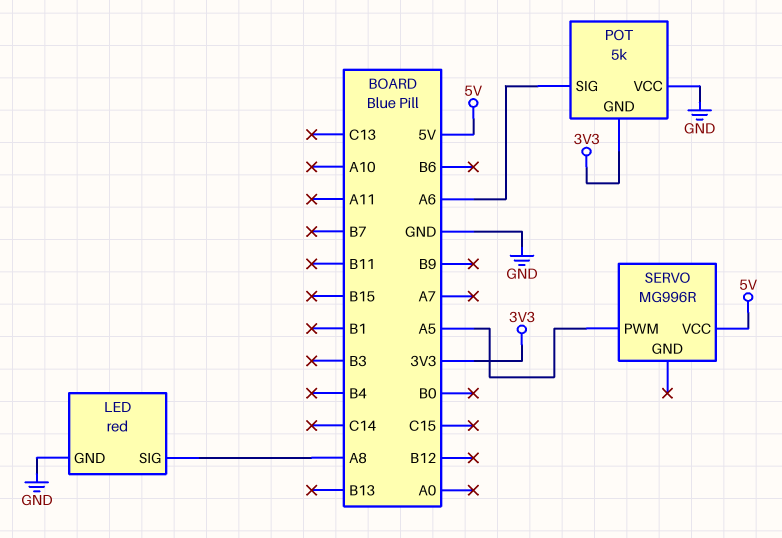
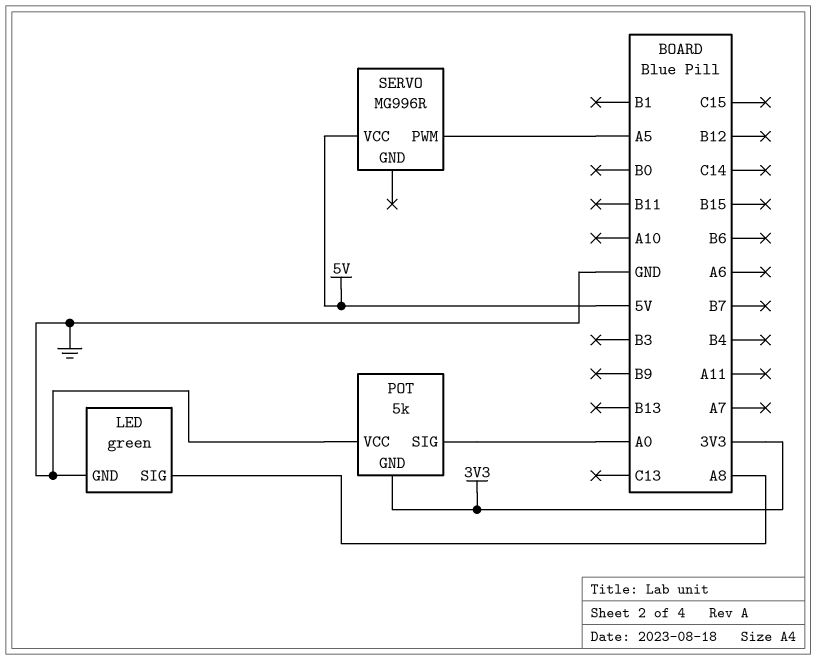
LED: red -> green
POT pin SIG: A6 -> A0

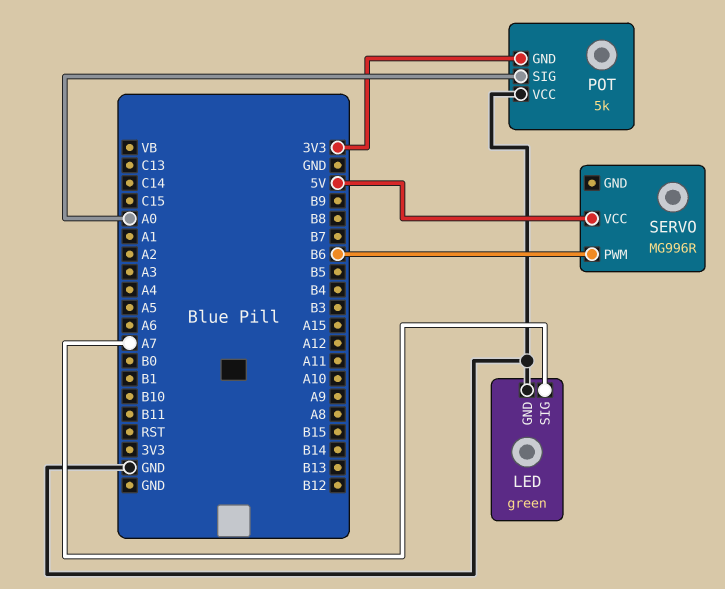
LED pin SIG: A8 -> A7
SERVO pin PWM: A5 -> B6

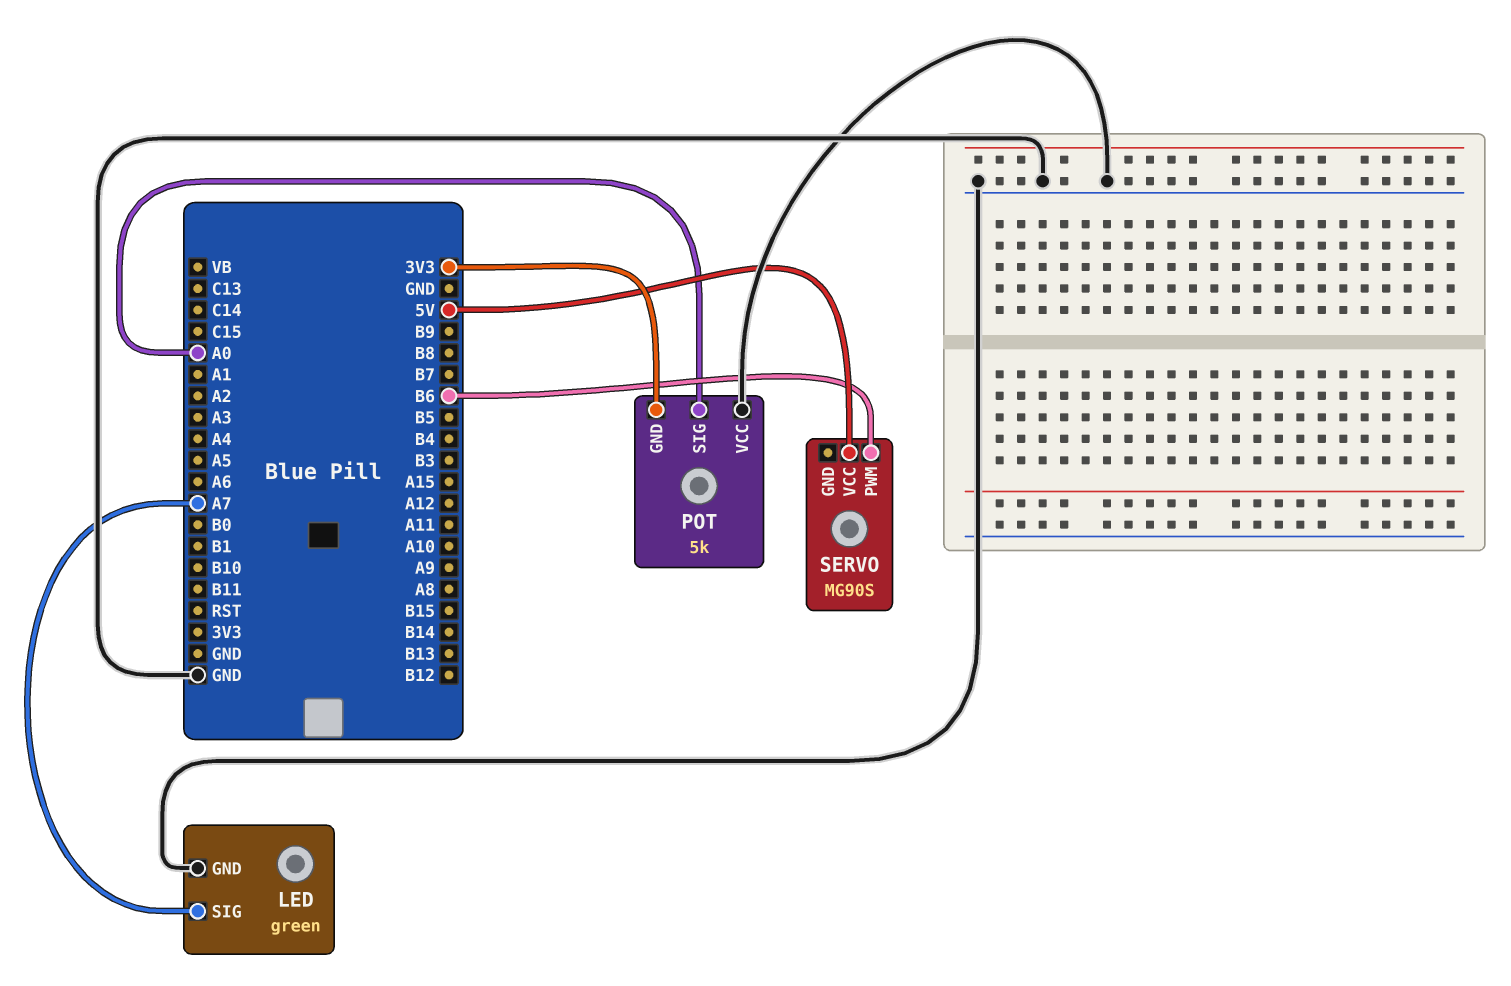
SERVO: MG996R -> MG90S

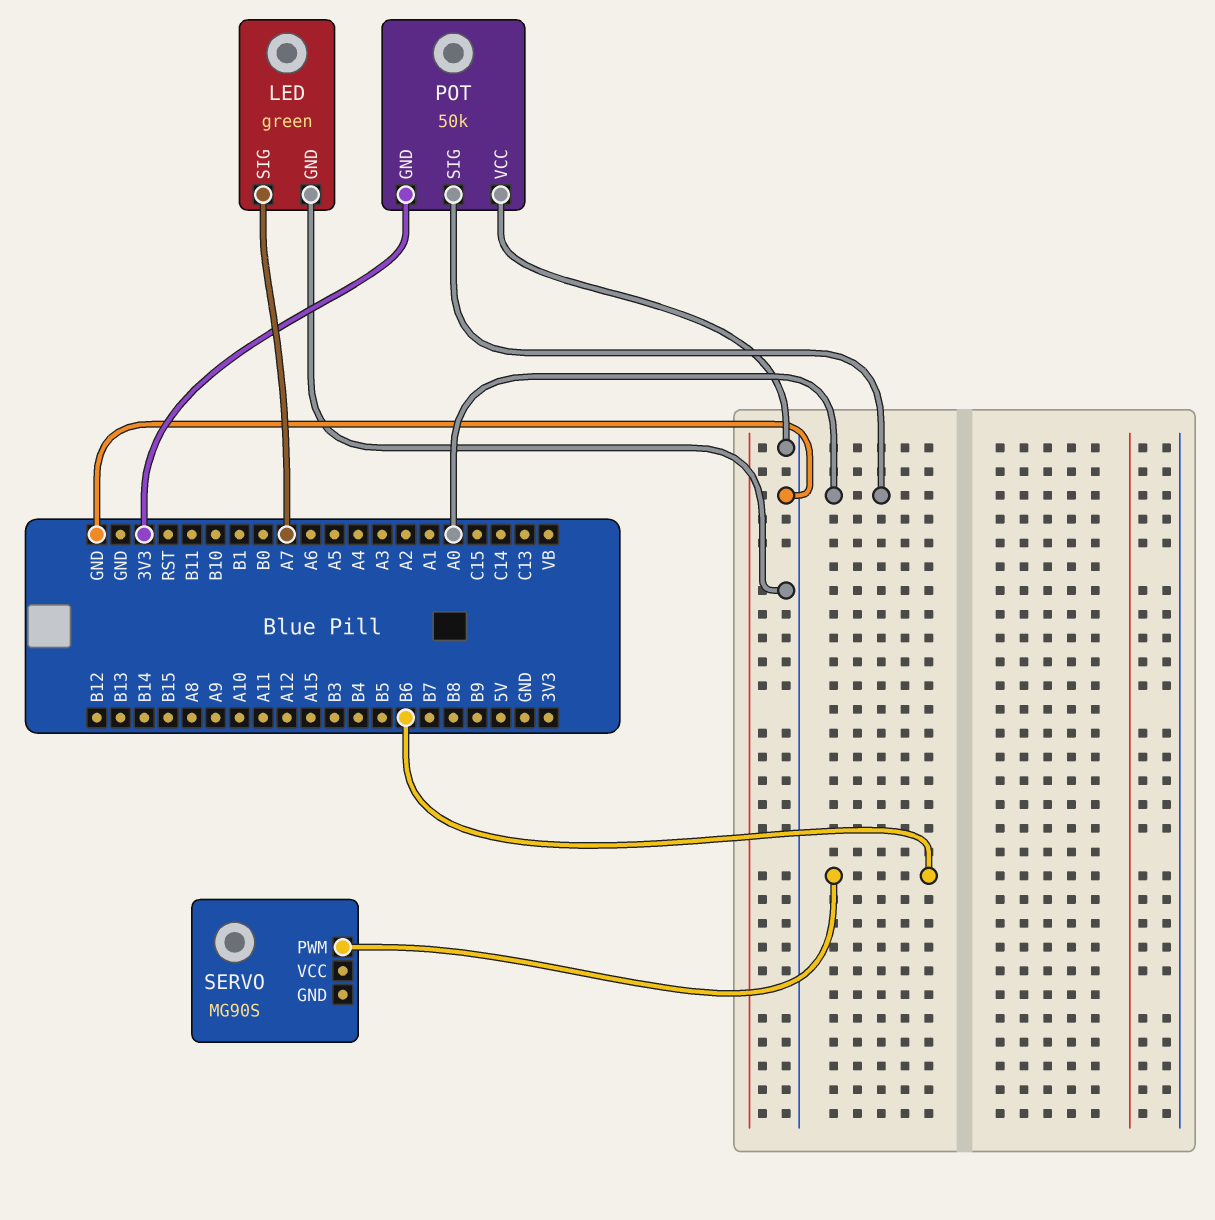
POT: 5k -> 50k
SERVO pin VCC: 5V -> none

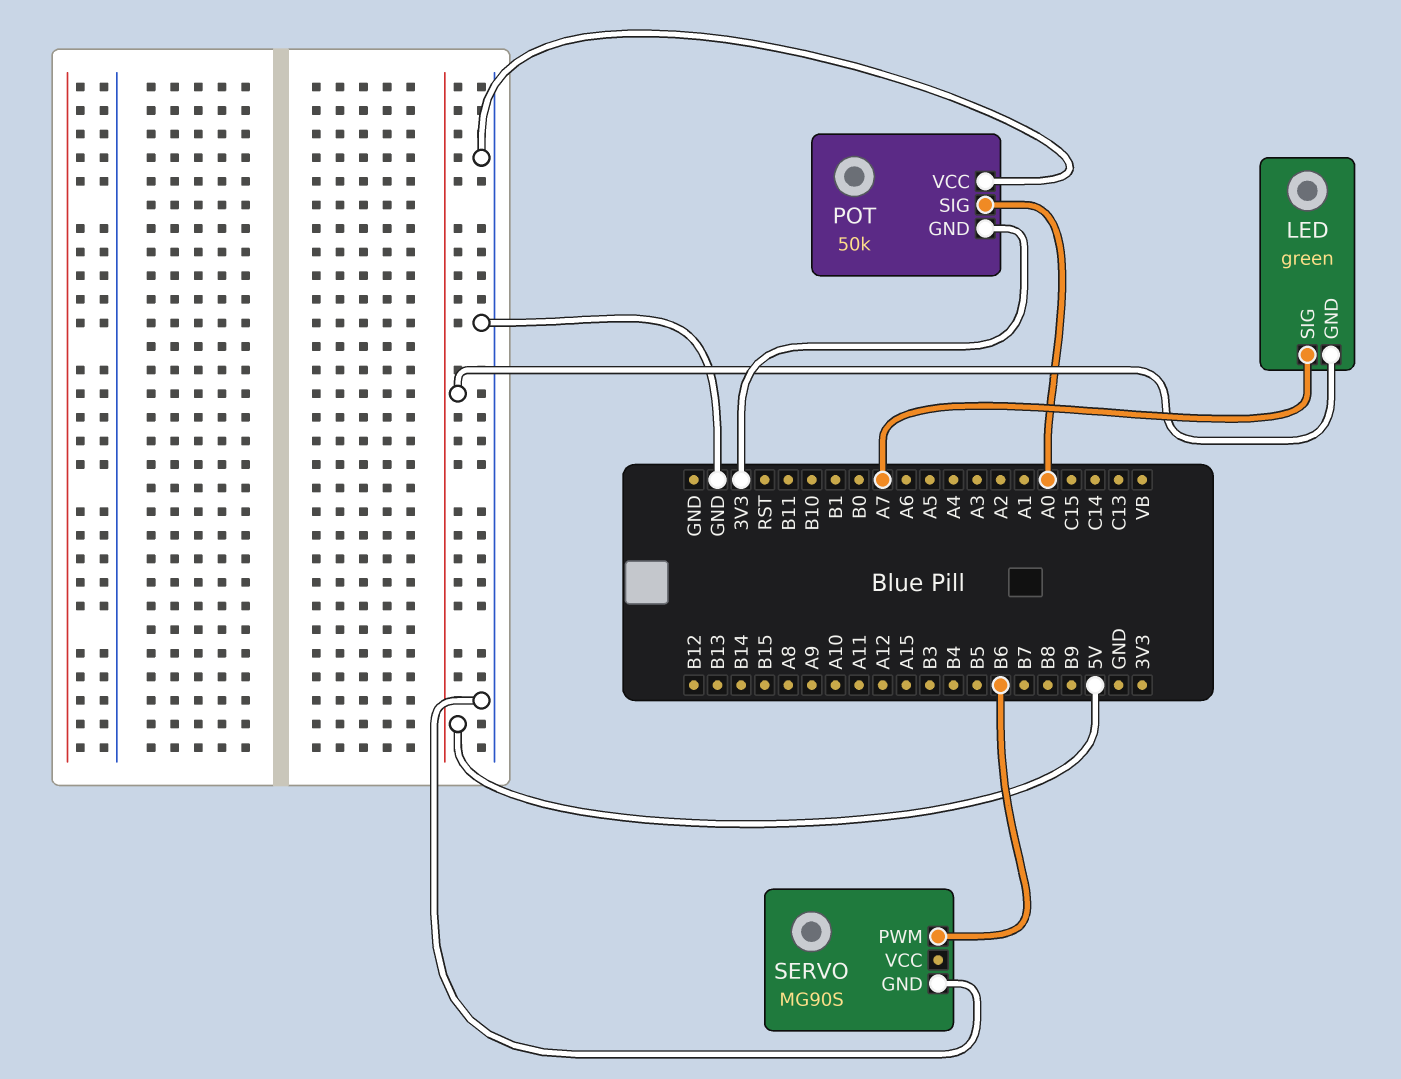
LED pin GND: GND -> 5V
SERVO pin GND: none -> GND

